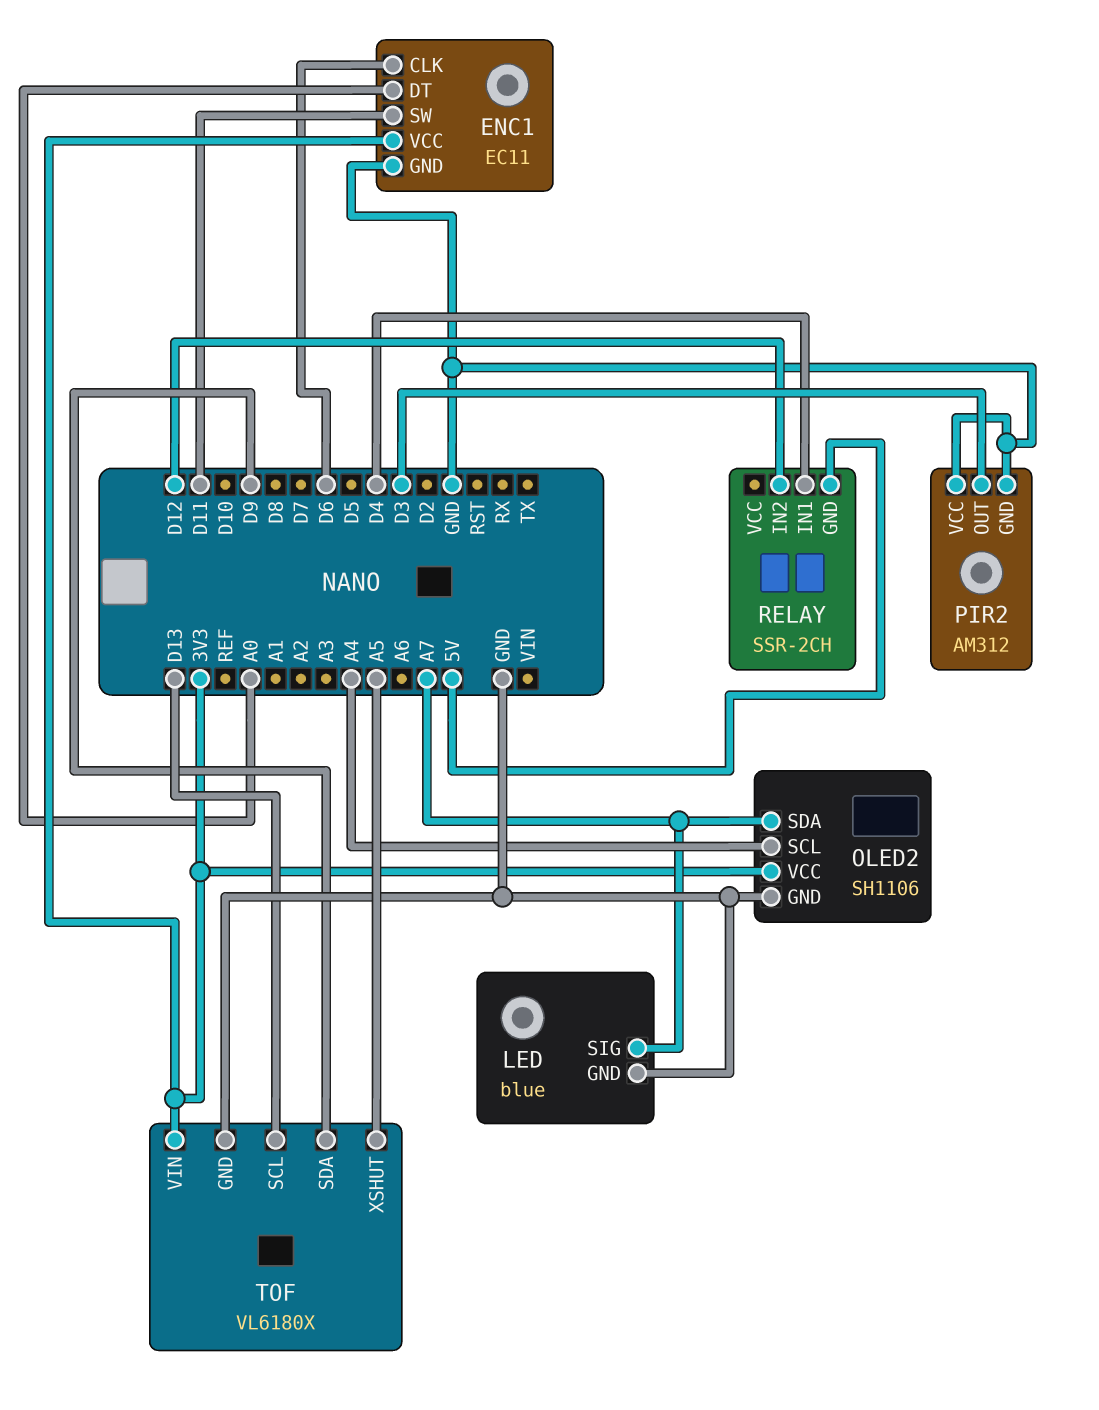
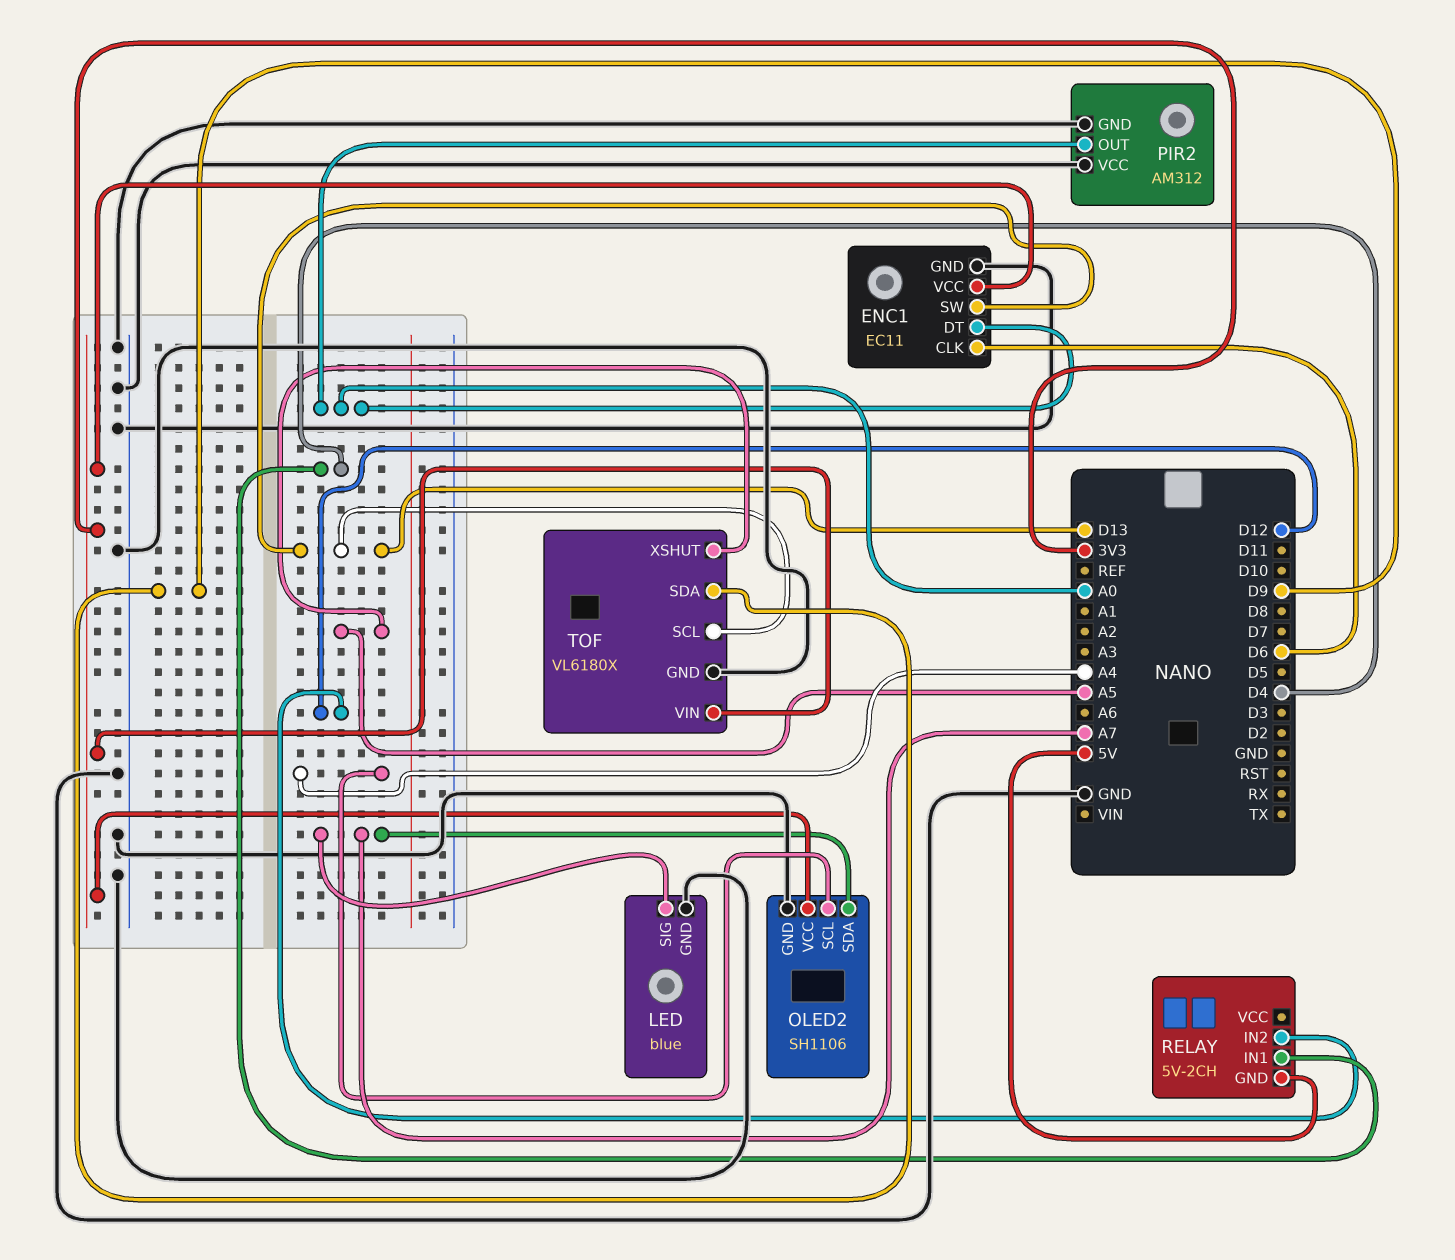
ENC1 pin SW: D11 -> D13
PIR2 pin OUT: D3 -> A0
RELAY: SSR-2CH -> 5V-2CH

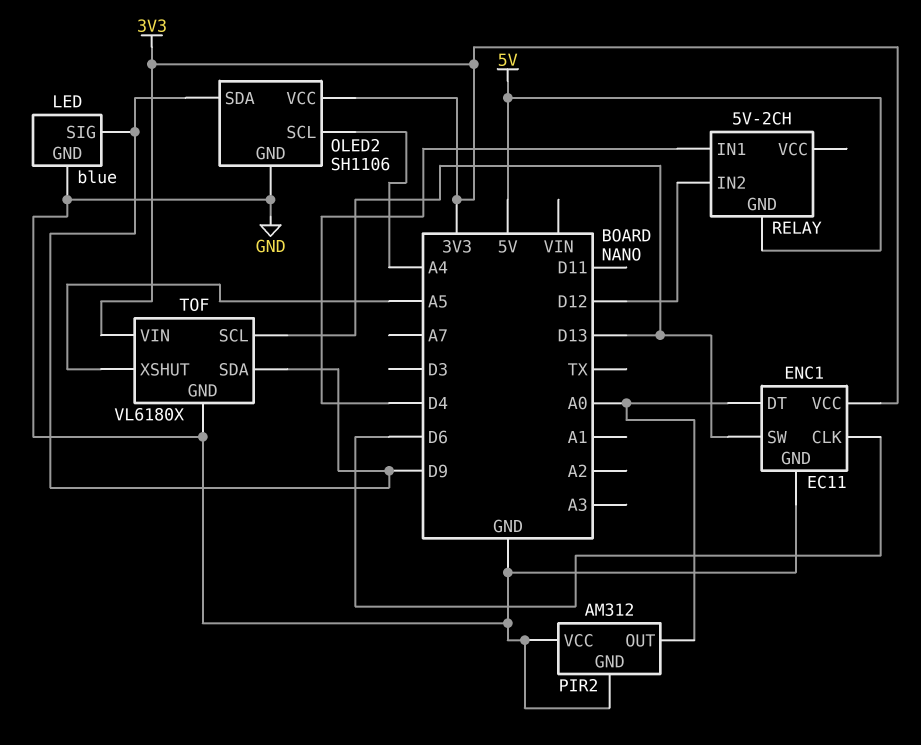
LED pin SIG: A7 -> D9
OLED2 pin SDA: A7 -> D9

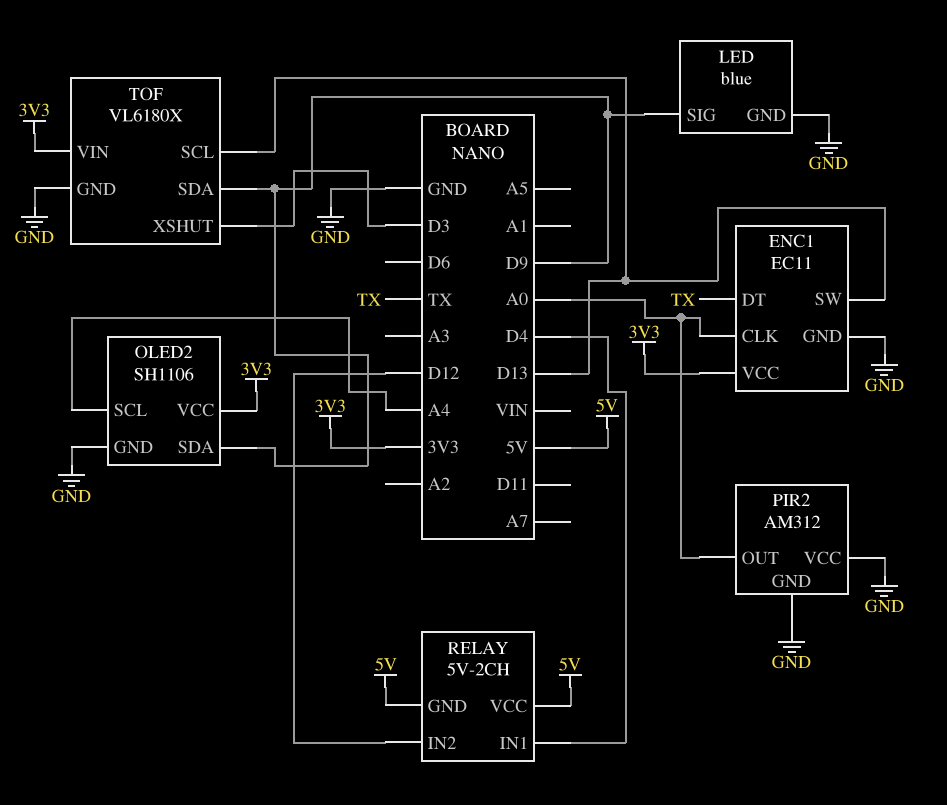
ENC1 pin CLK: D6 -> A0
ENC1 pin DT: A0 -> TX
RELAY pin VCC: none -> 5V
TOF pin XSHUT: A5 -> D3

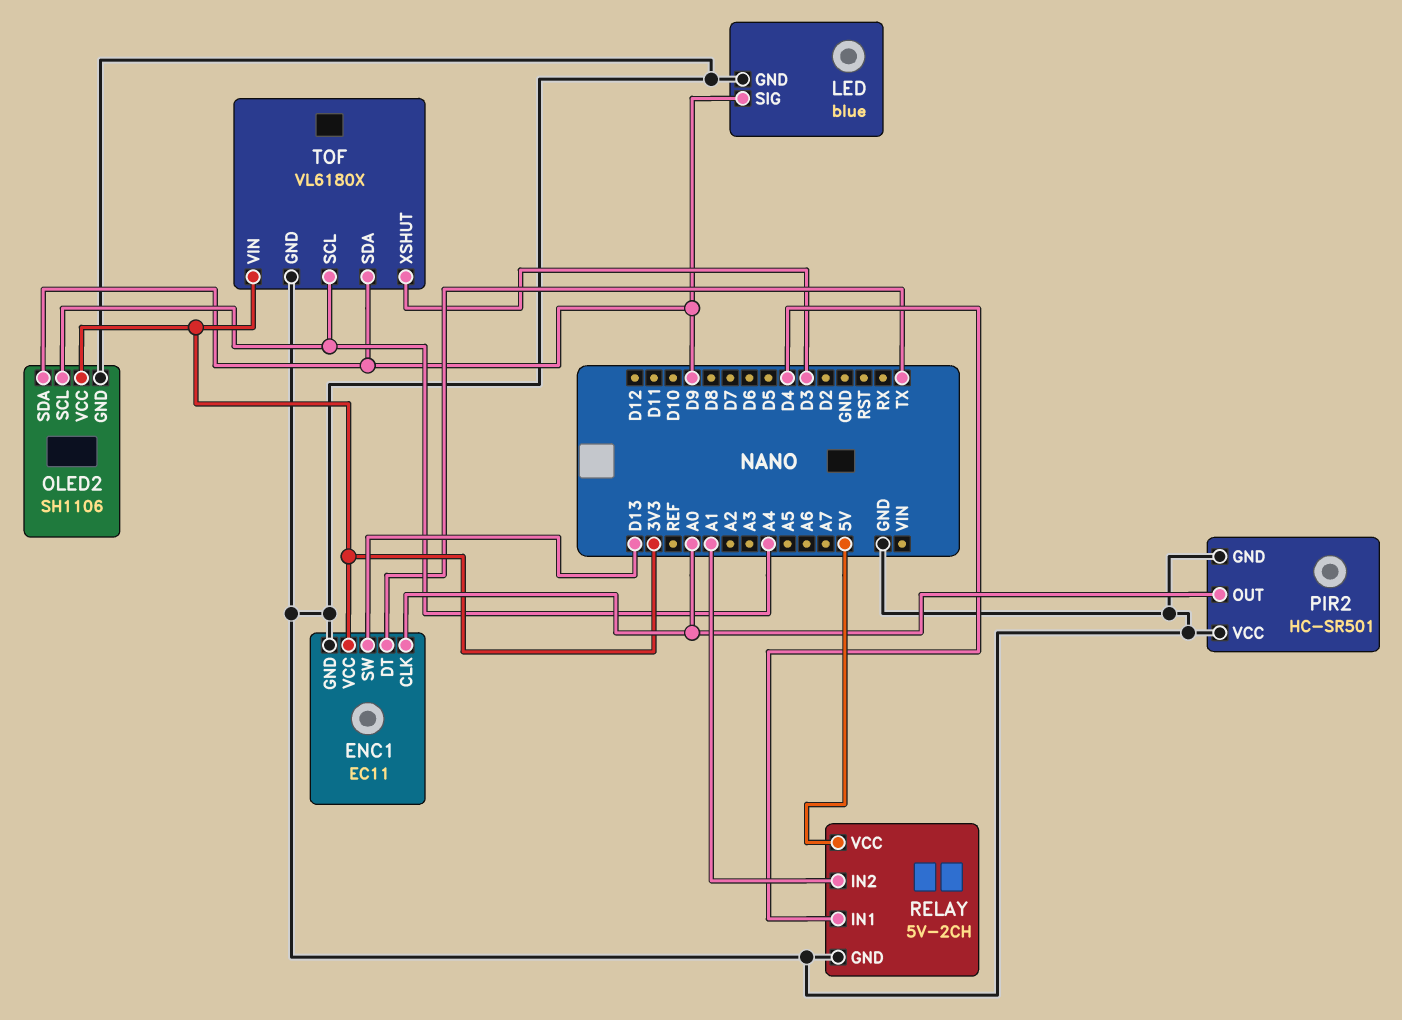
PIR2: AM312 -> HC-SR501
RELAY pin GND: 5V -> GND
RELAY pin IN2: D12 -> A1
TOF pin SCL: D13 -> A4

